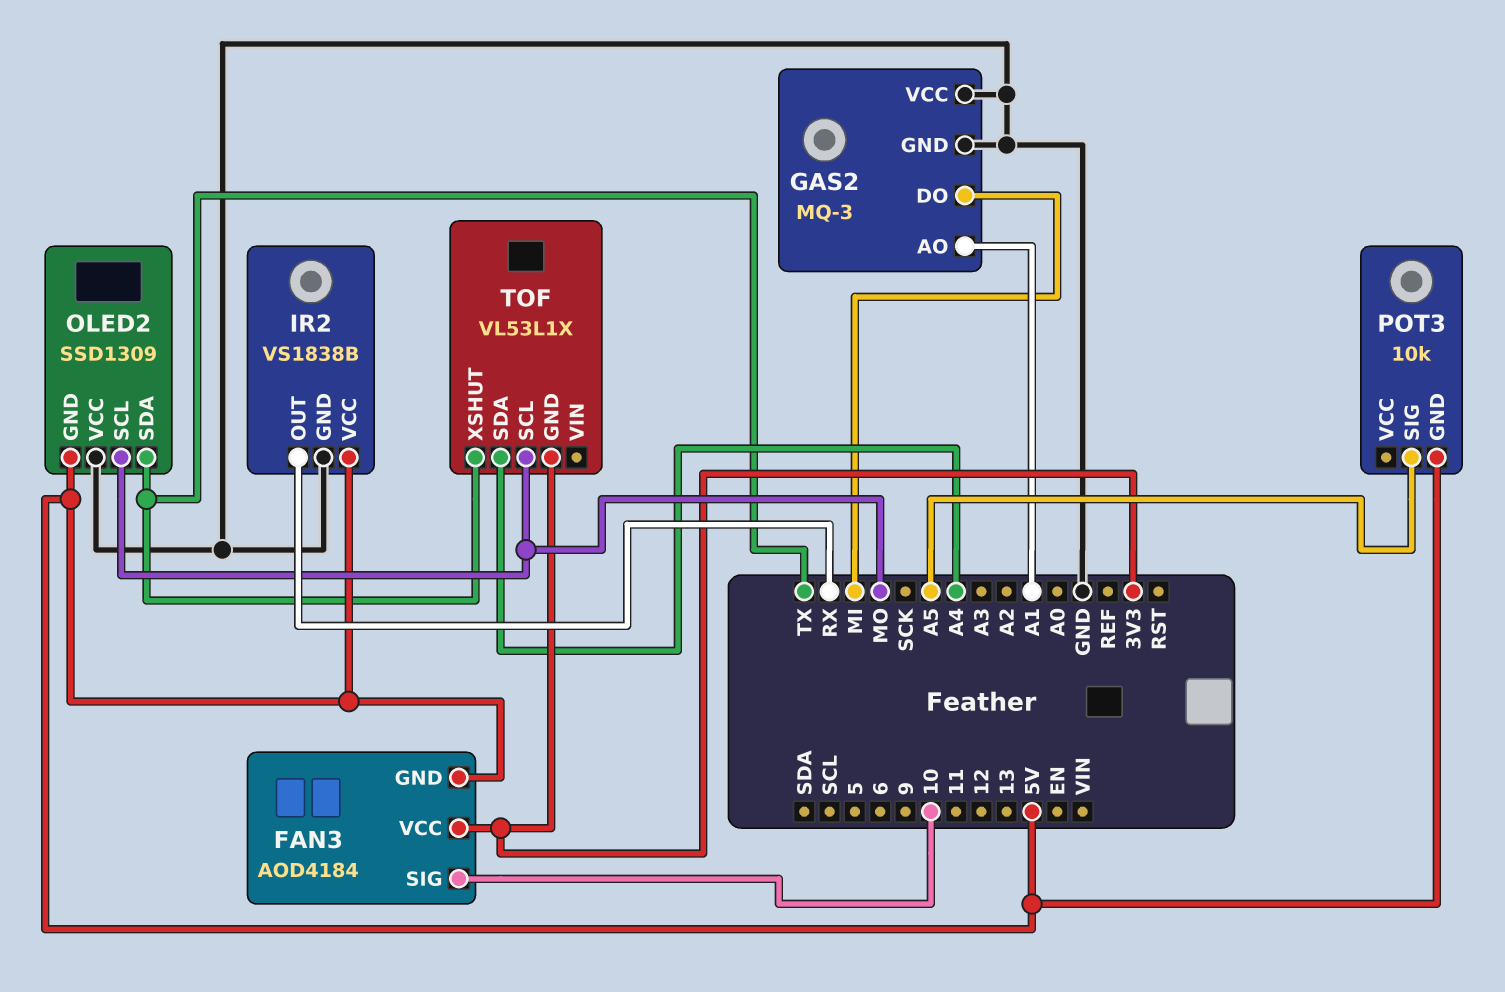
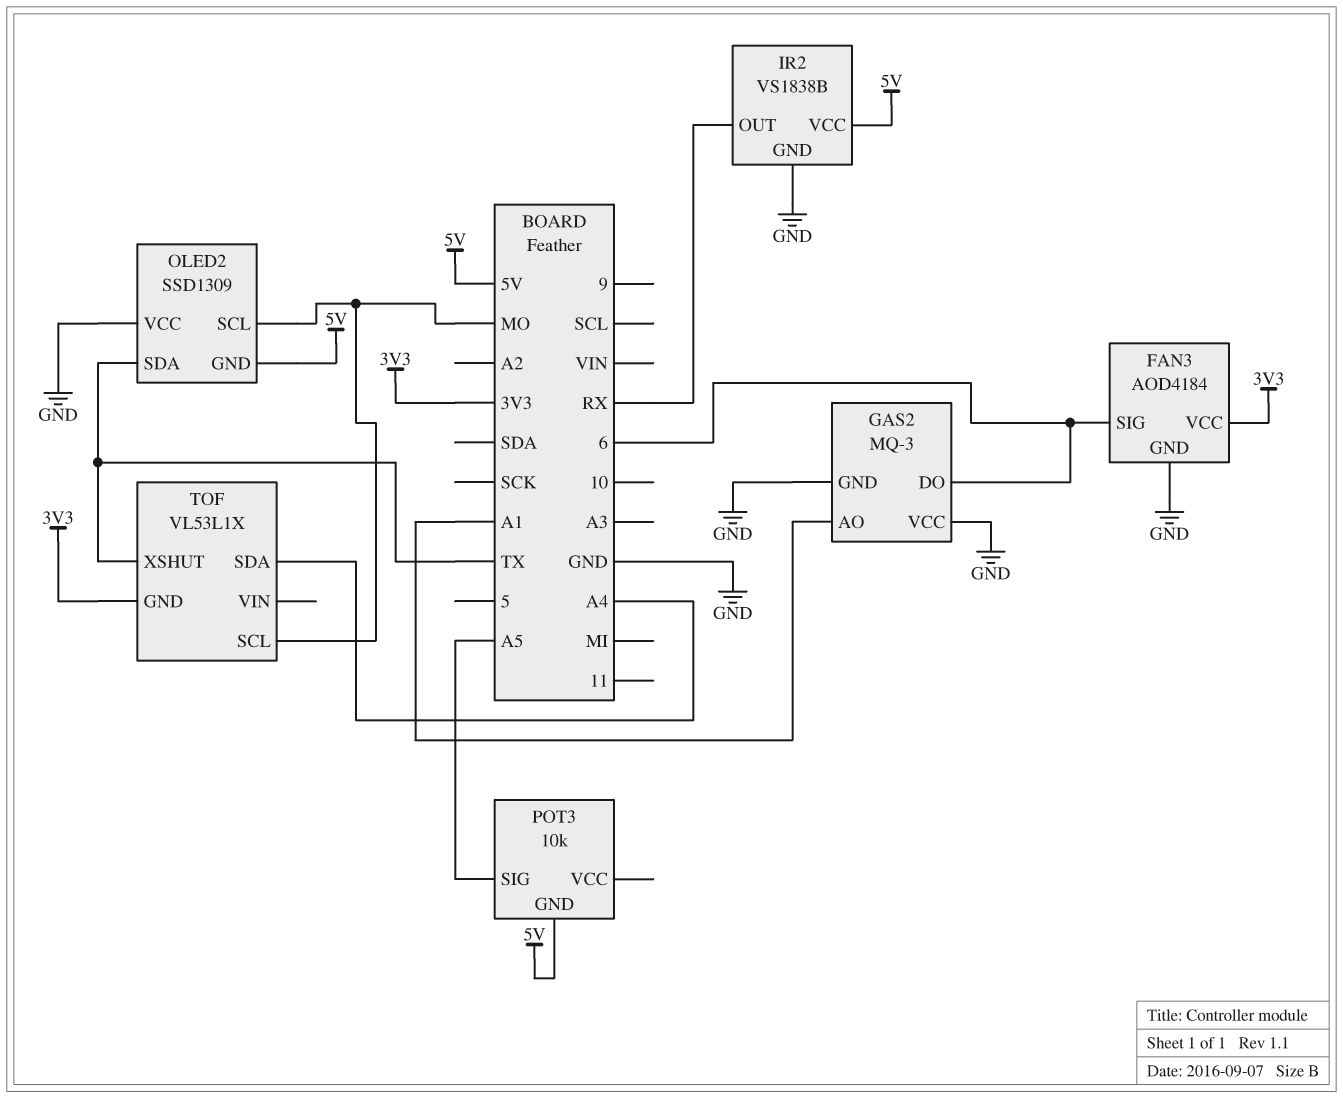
FAN3 pin GND: 5V -> GND
FAN3 pin SIG: 10 -> 6
GAS2 pin DO: MI -> 6

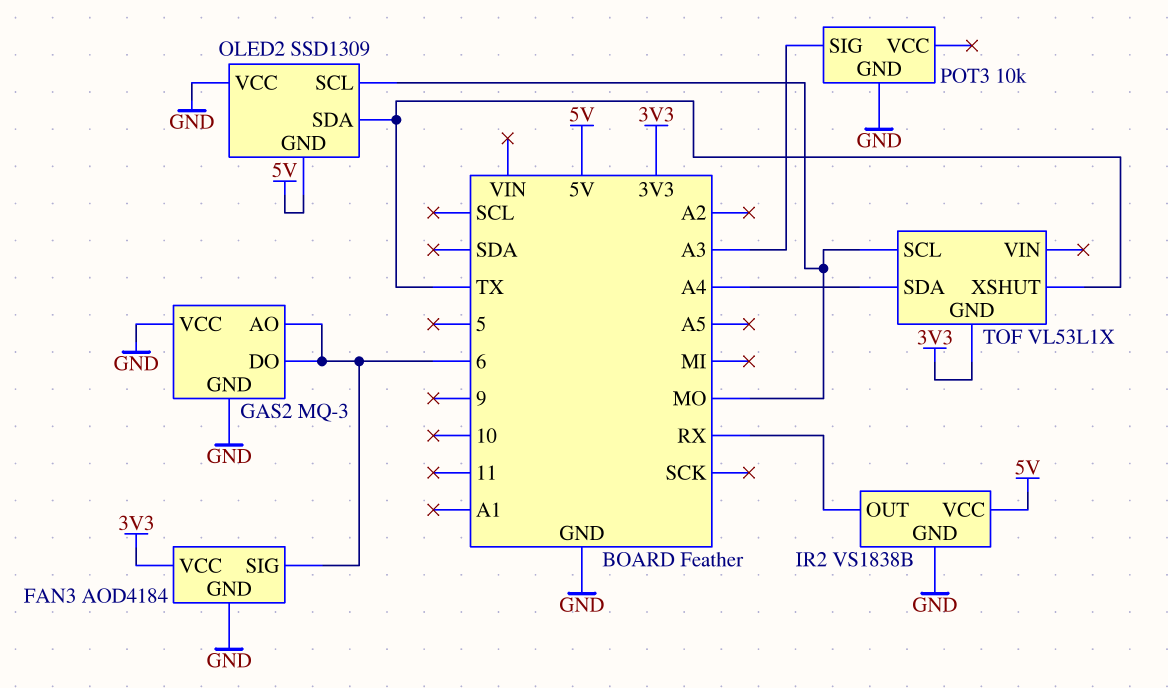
GAS2 pin AO: A1 -> 6
POT3 pin GND: 5V -> GND
POT3 pin SIG: A5 -> A3

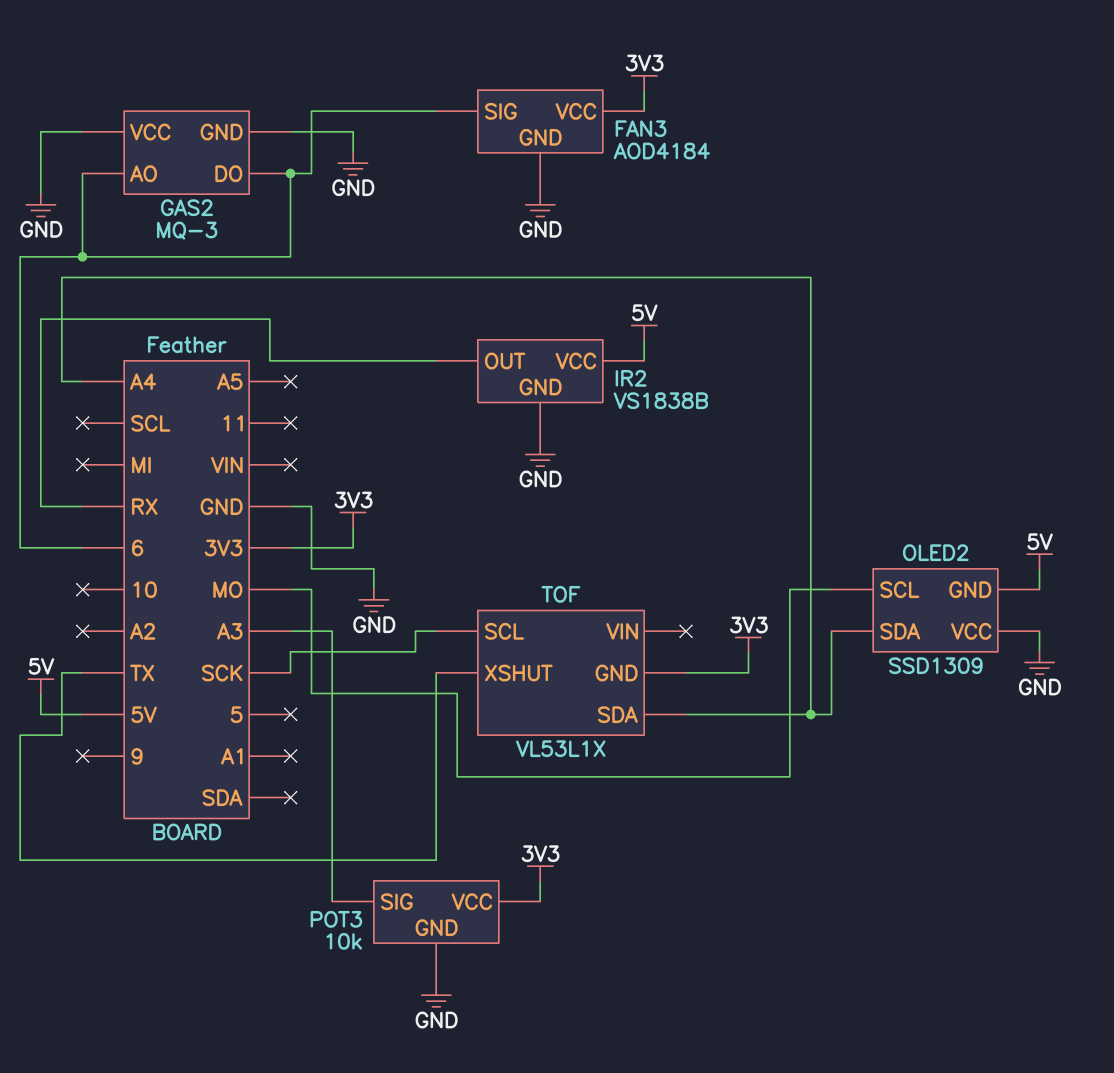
OLED2 pin SDA: TX -> A4
POT3 pin VCC: none -> 3V3
TOF pin SCL: MO -> SCK

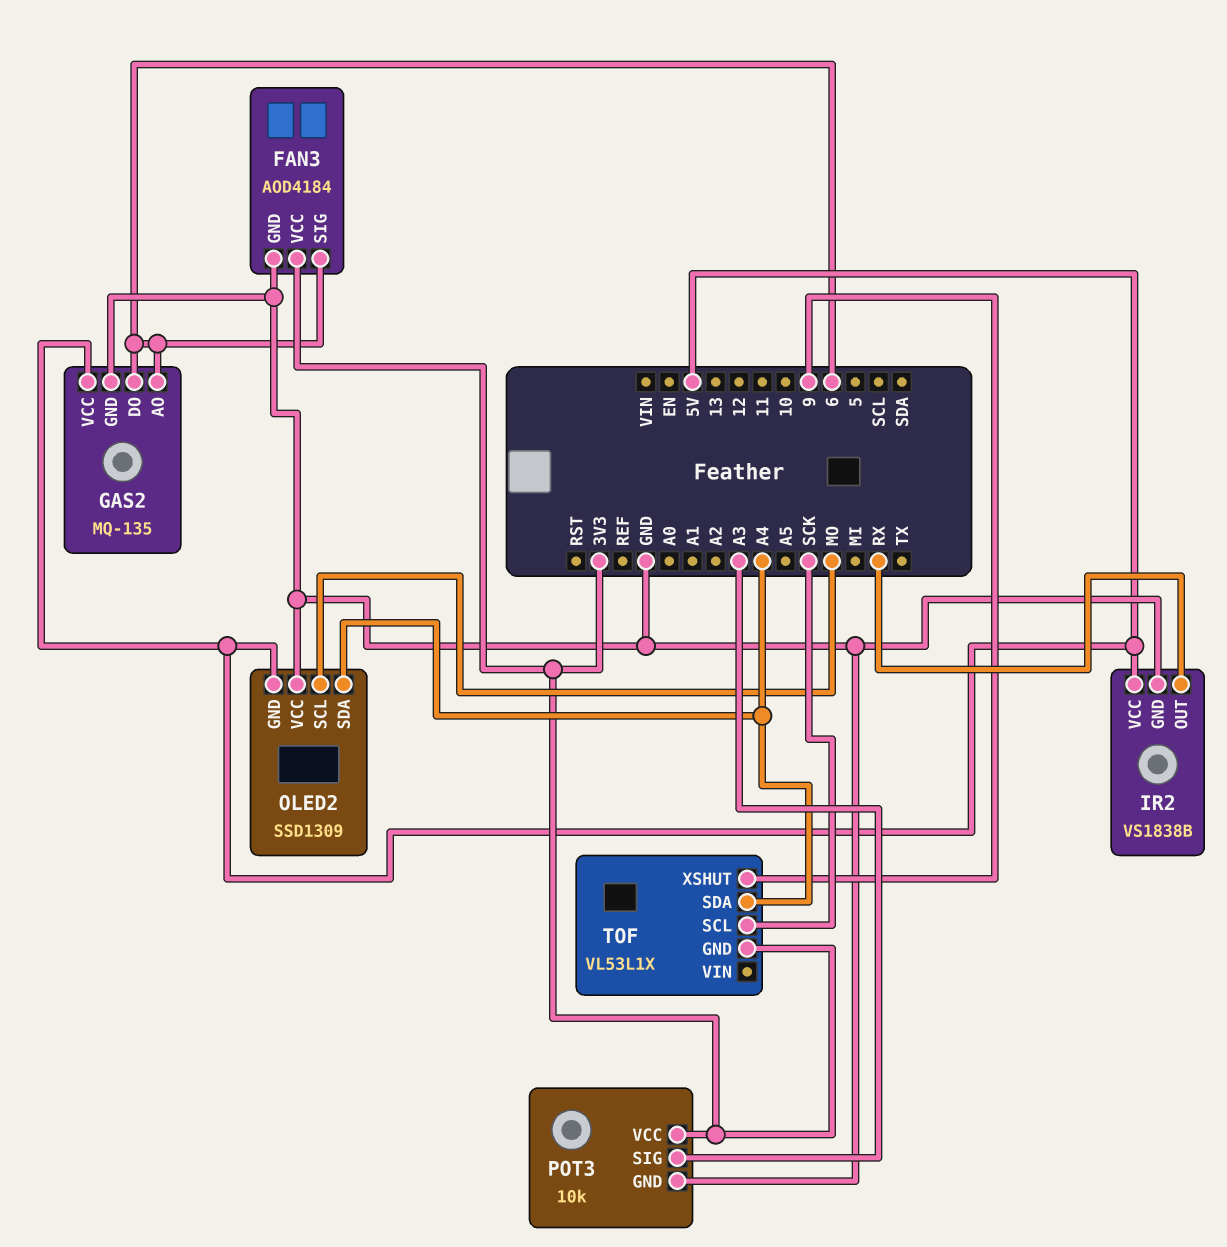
GAS2: MQ-3 -> MQ-135
GAS2 pin VCC: GND -> 5V
TOF pin XSHUT: TX -> 9

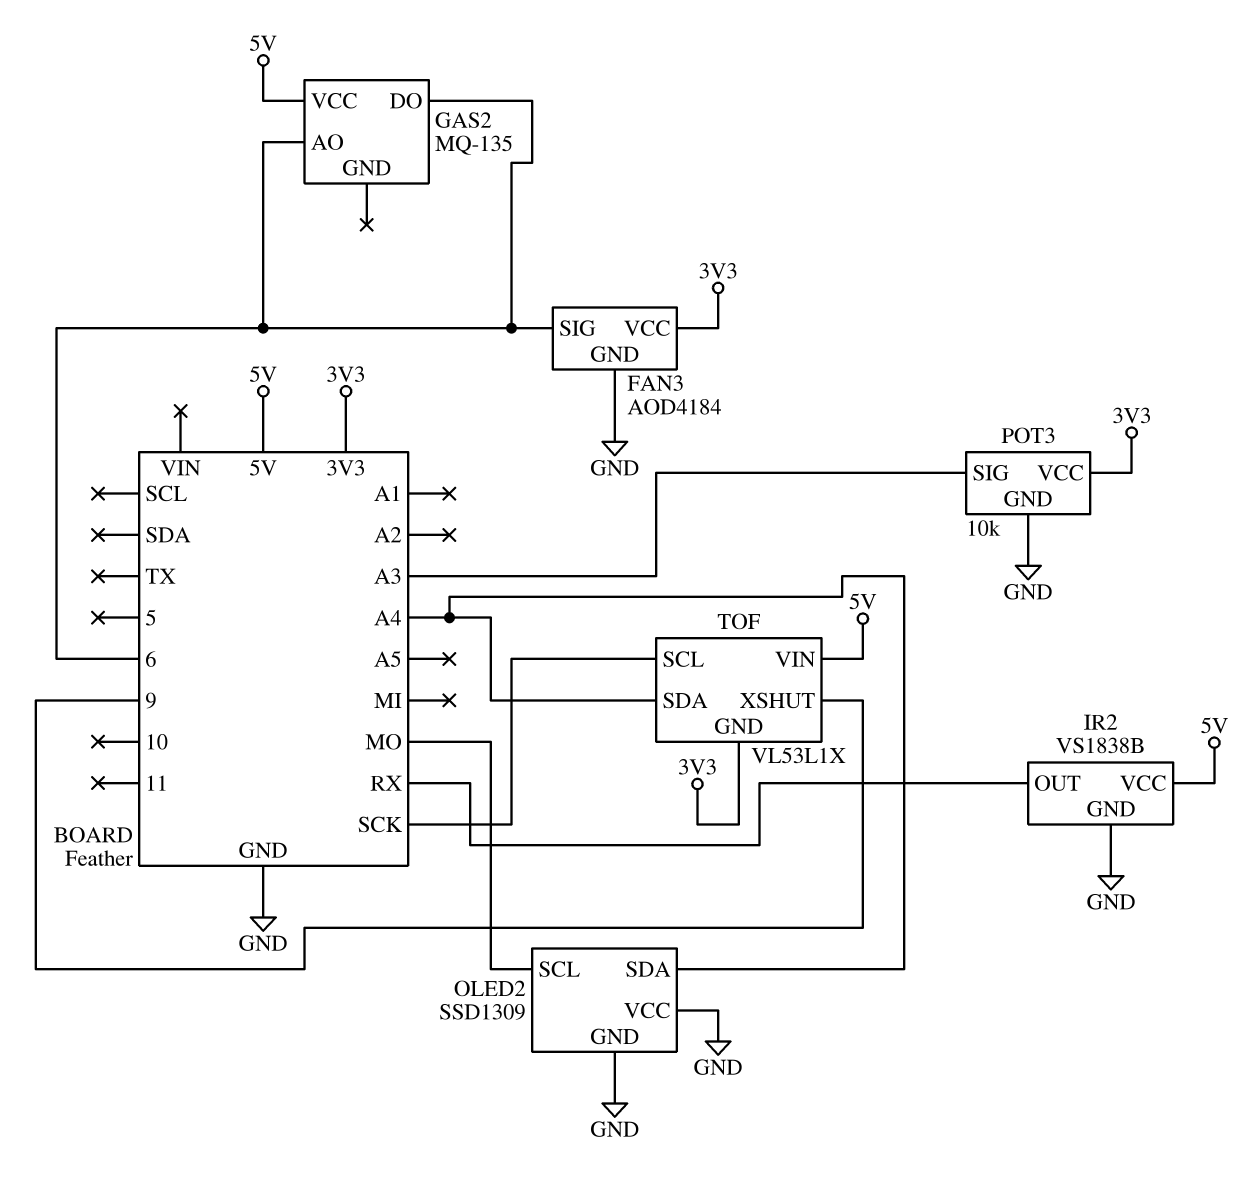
GAS2 pin GND: GND -> none
OLED2 pin GND: 5V -> GND
TOF pin VIN: none -> 5V

